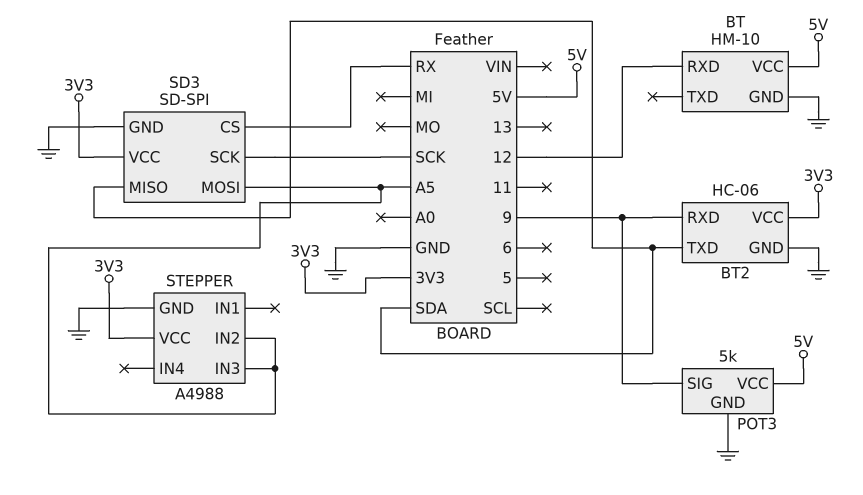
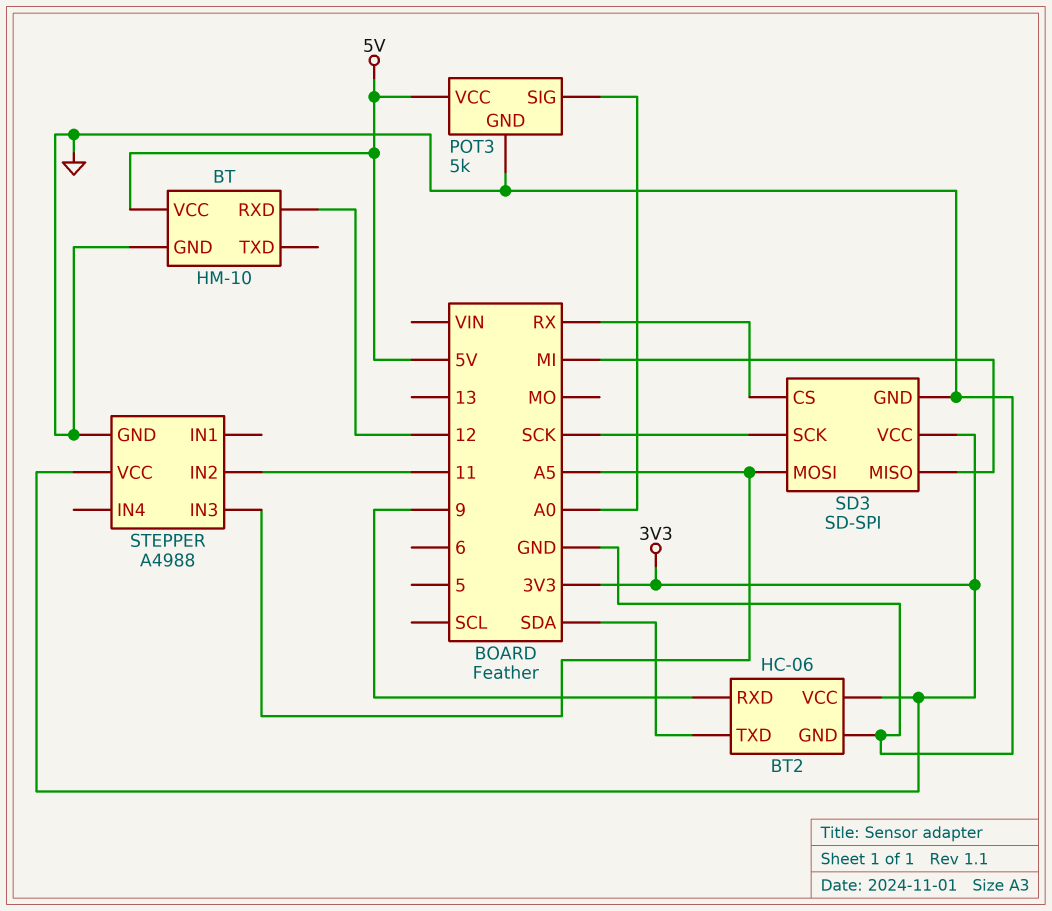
POT3 pin SIG: 9 -> A0
SD3 pin MISO: SDA -> MI
STEPPER pin IN2: A5 -> 11

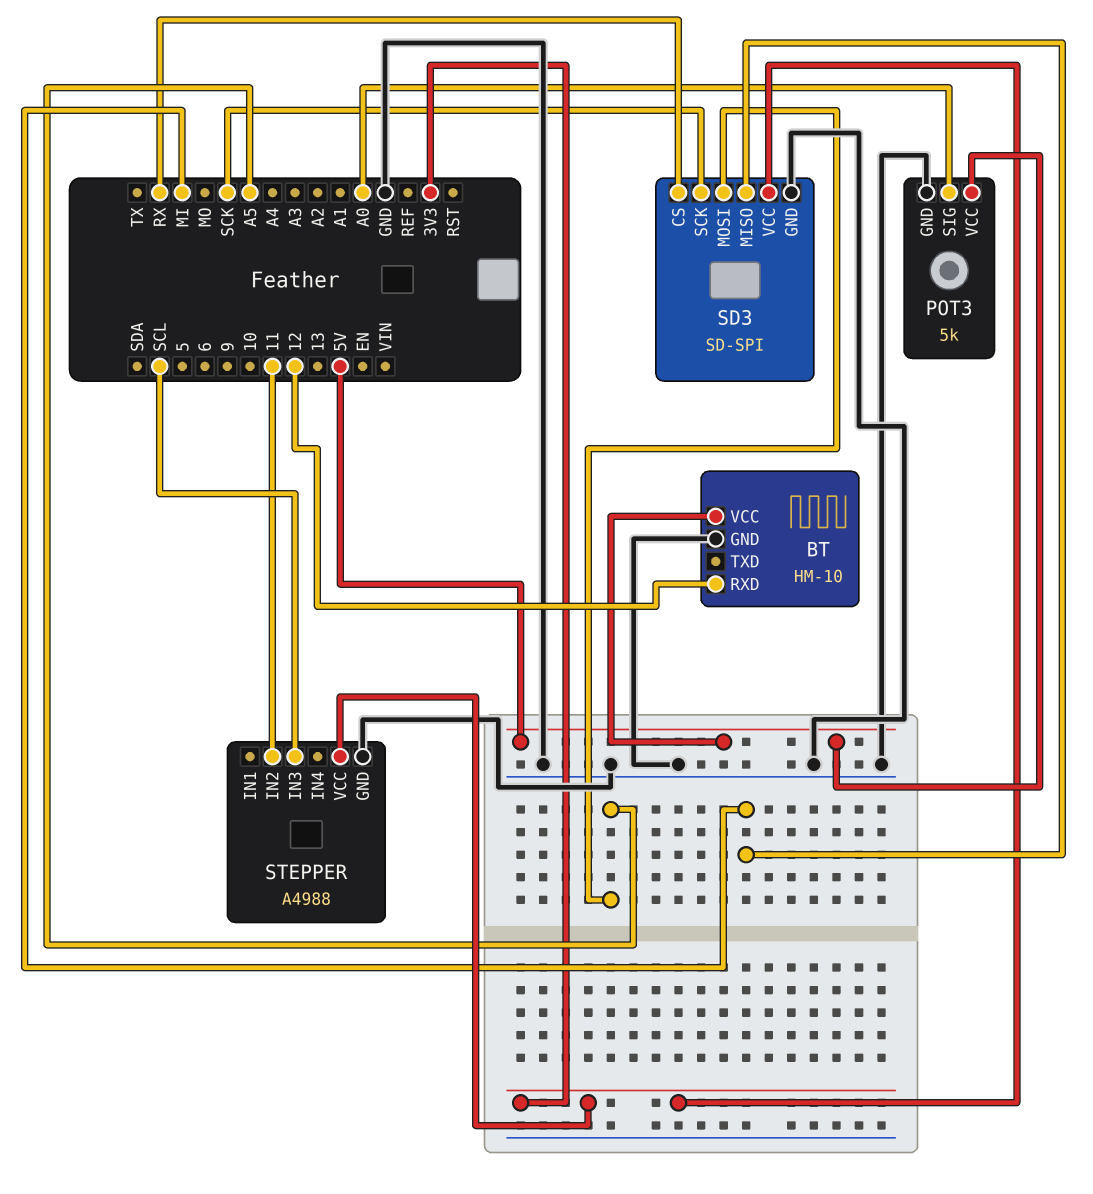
BT2: HC-06 -> none
BT2 pin GND: GND -> none
BT2 pin RXD: 9 -> none
BT2 pin TXD: SDA -> none
BT2 pin VCC: 3V3 -> none
STEPPER pin IN3: A5 -> SCL

